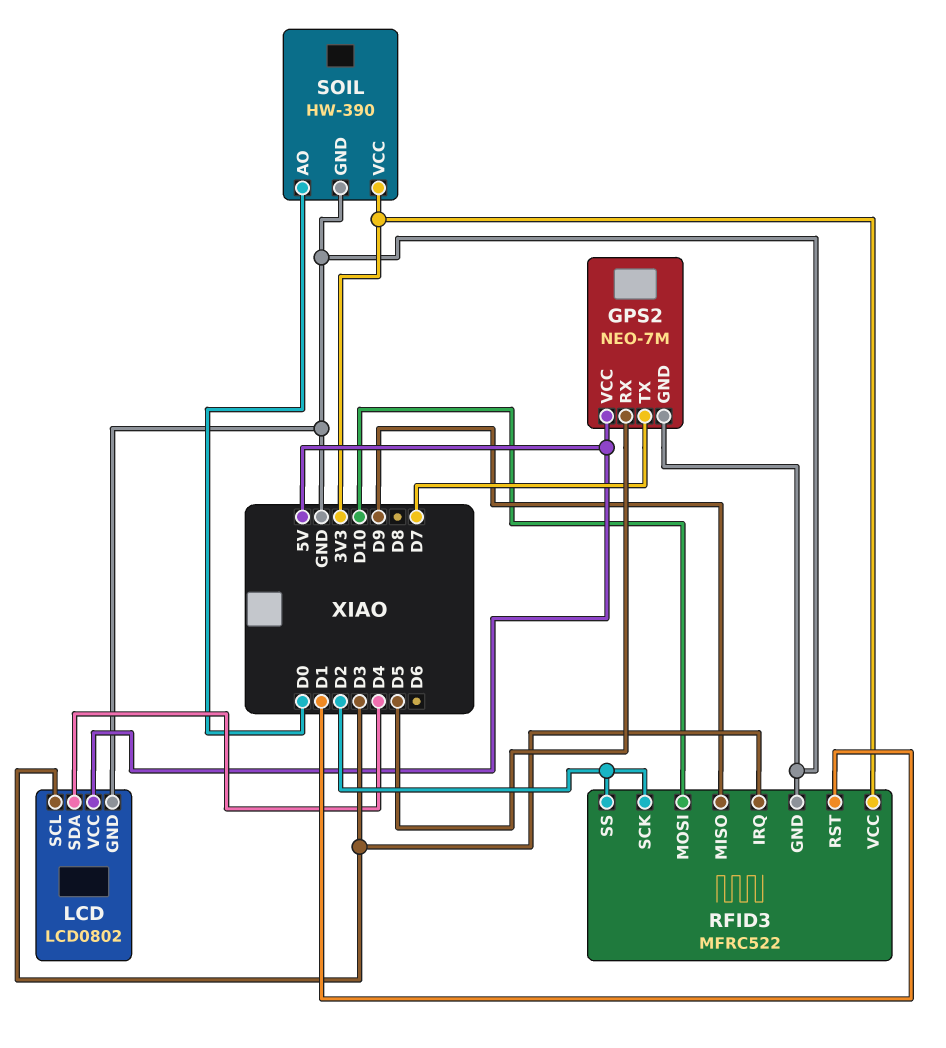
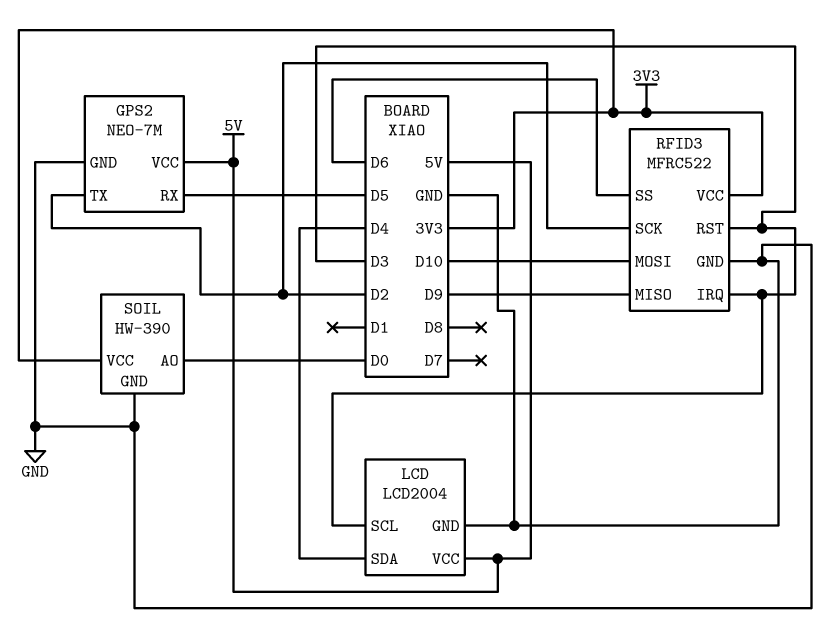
GPS2 pin TX: D7 -> D2
LCD: LCD0802 -> LCD2004
RFID3 pin RST: D1 -> D3
RFID3 pin SS: D2 -> D6

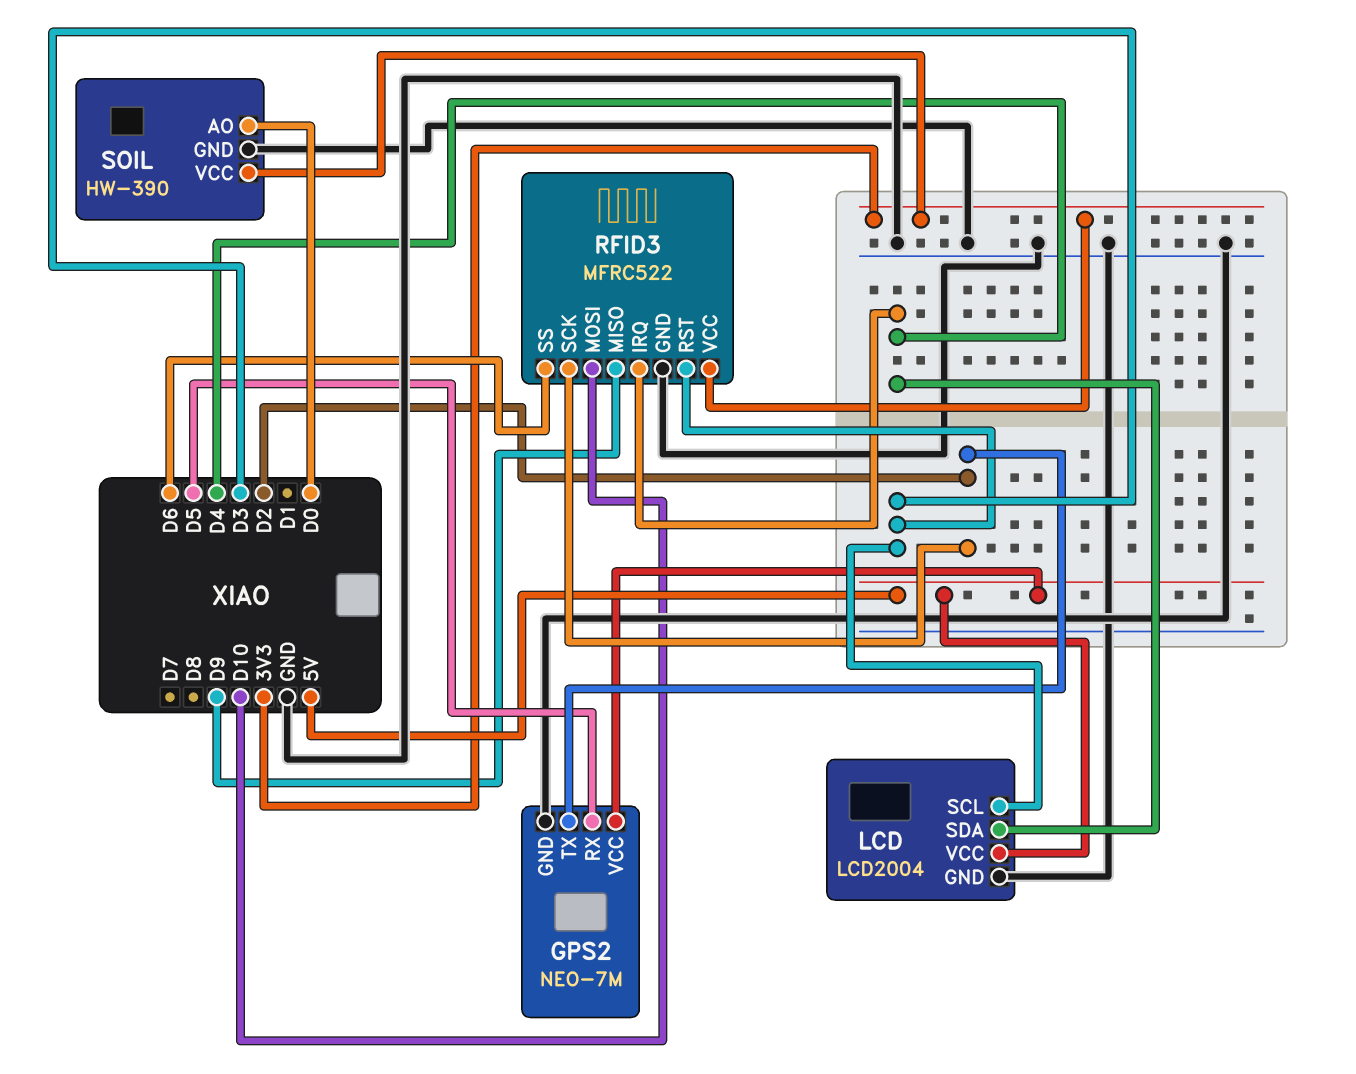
RFID3 pin IRQ: D3 -> D4

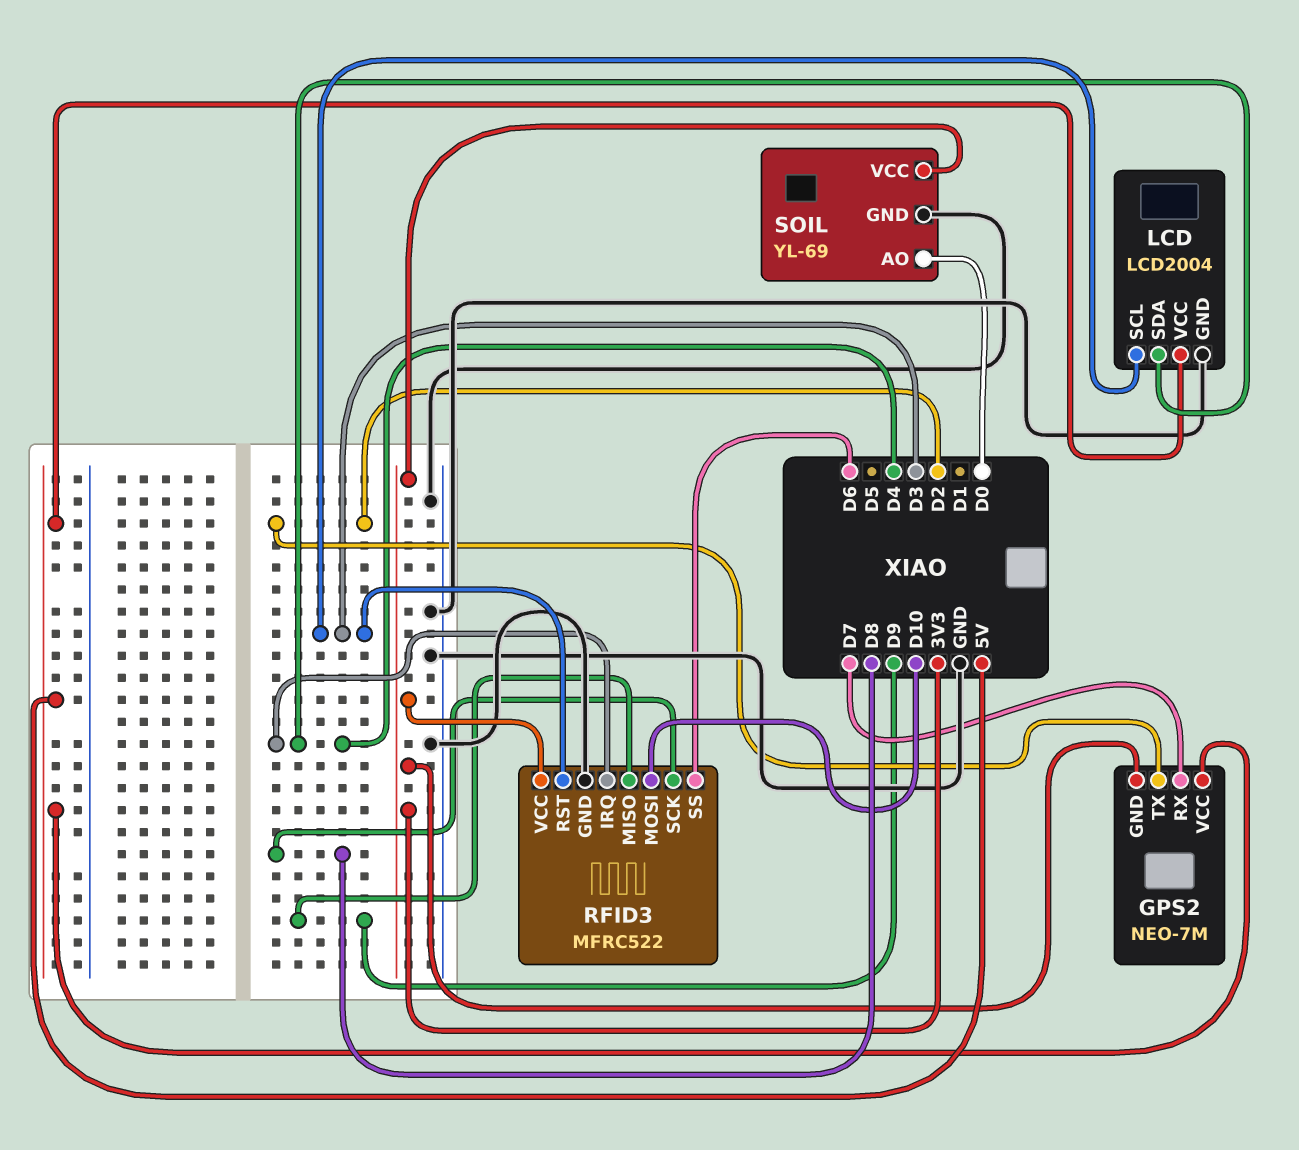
GPS2 pin GND: GND -> 3V3
GPS2 pin RX: D5 -> D7
RFID3 pin SCK: D2 -> D8
SOIL: HW-390 -> YL-69

